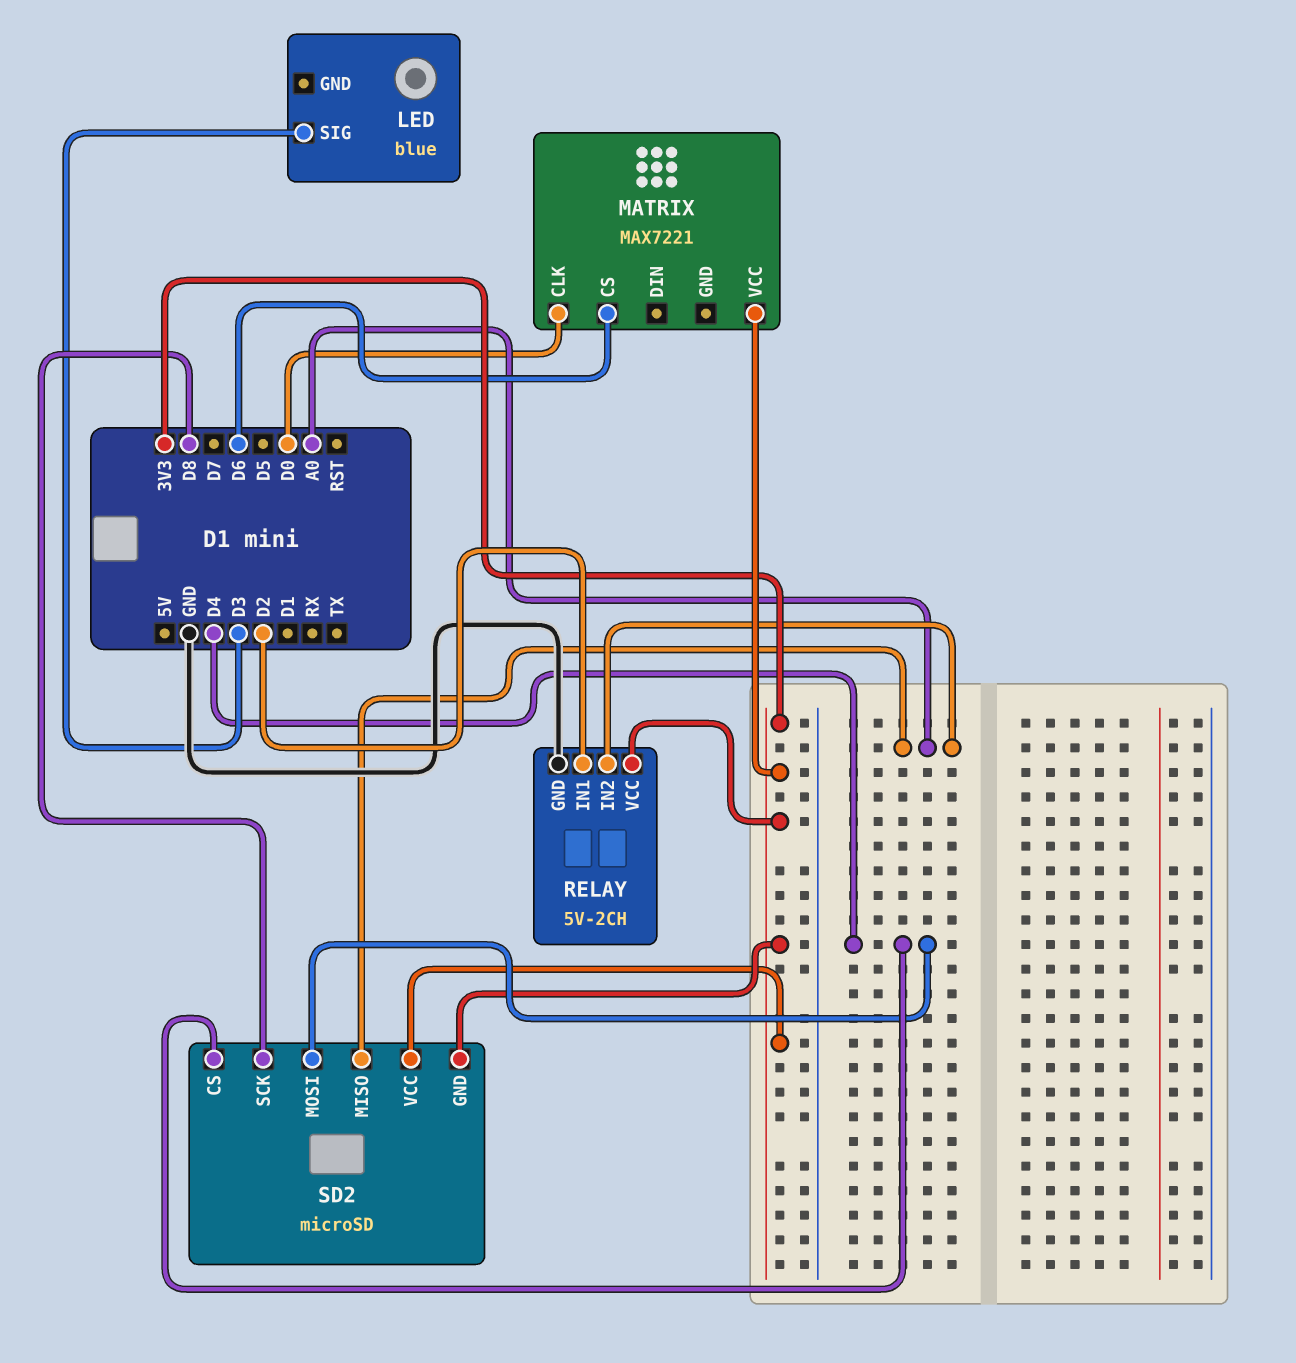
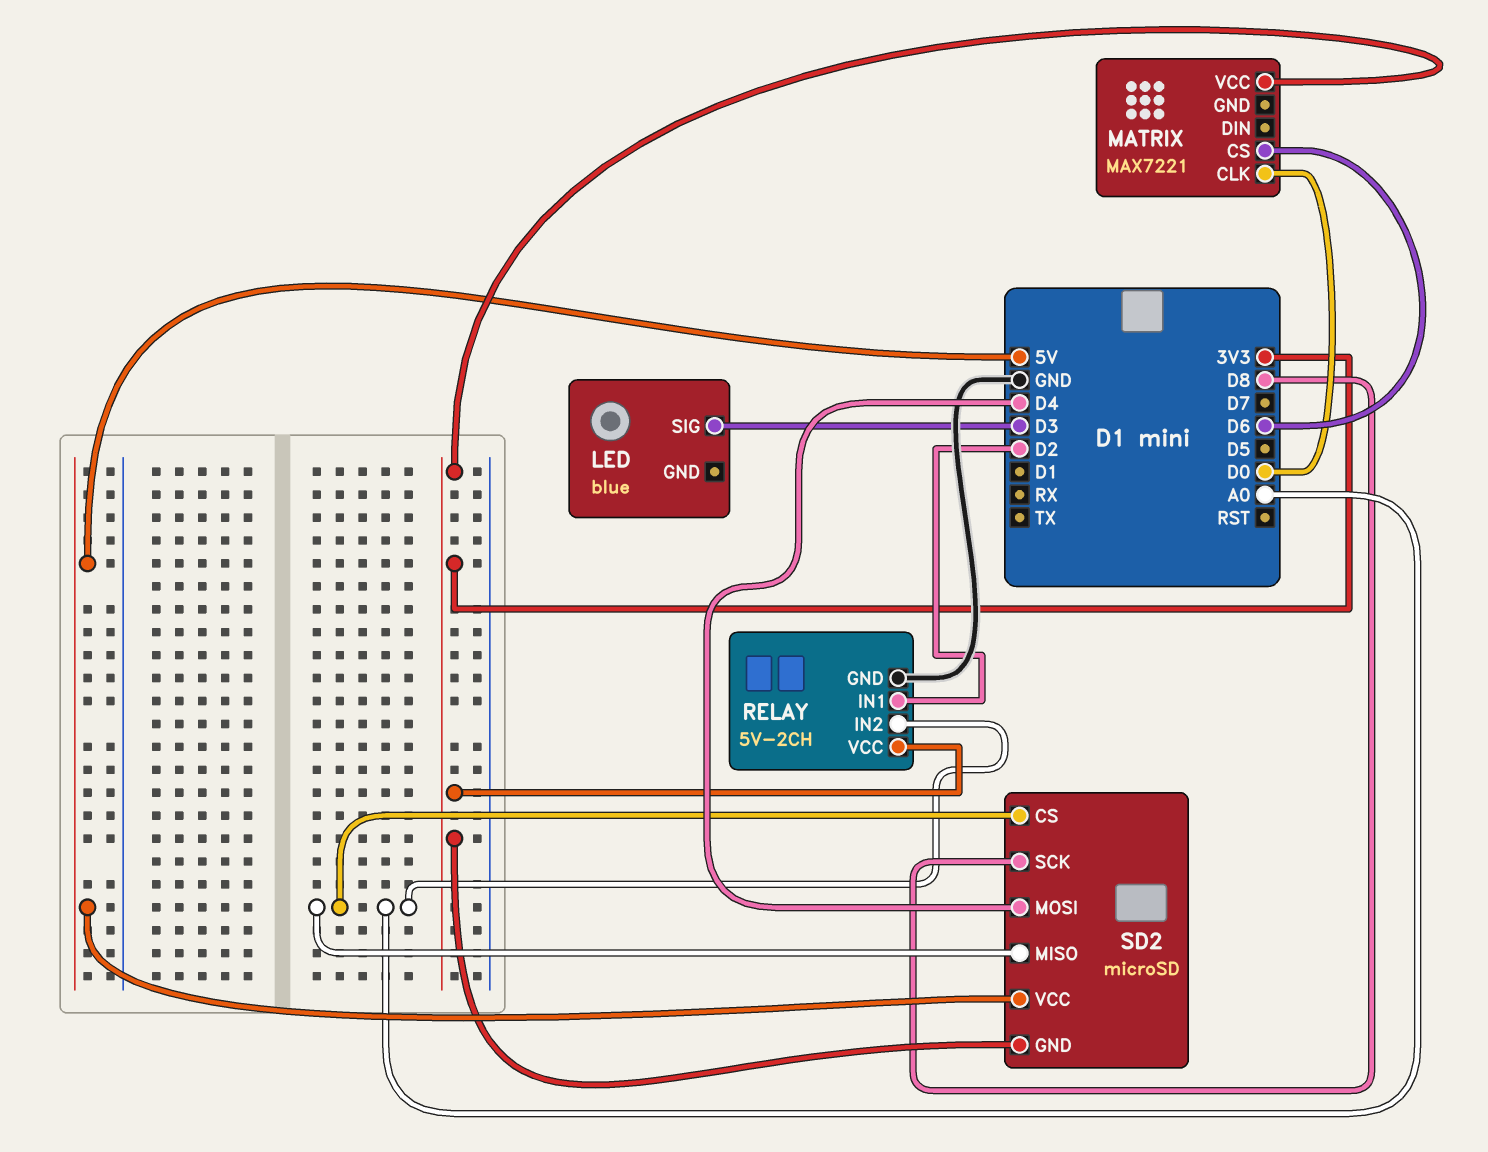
SD2 pin CS: D4 -> A0
SD2 pin VCC: 3V3 -> 5V

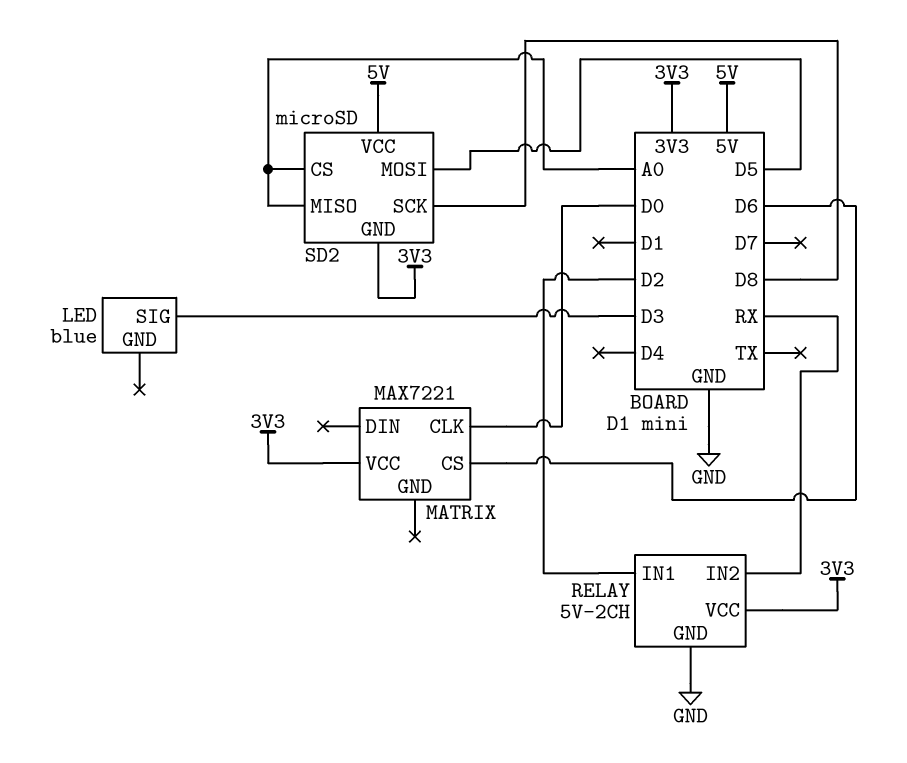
RELAY pin IN2: A0 -> RX
SD2 pin MOSI: D4 -> D5

